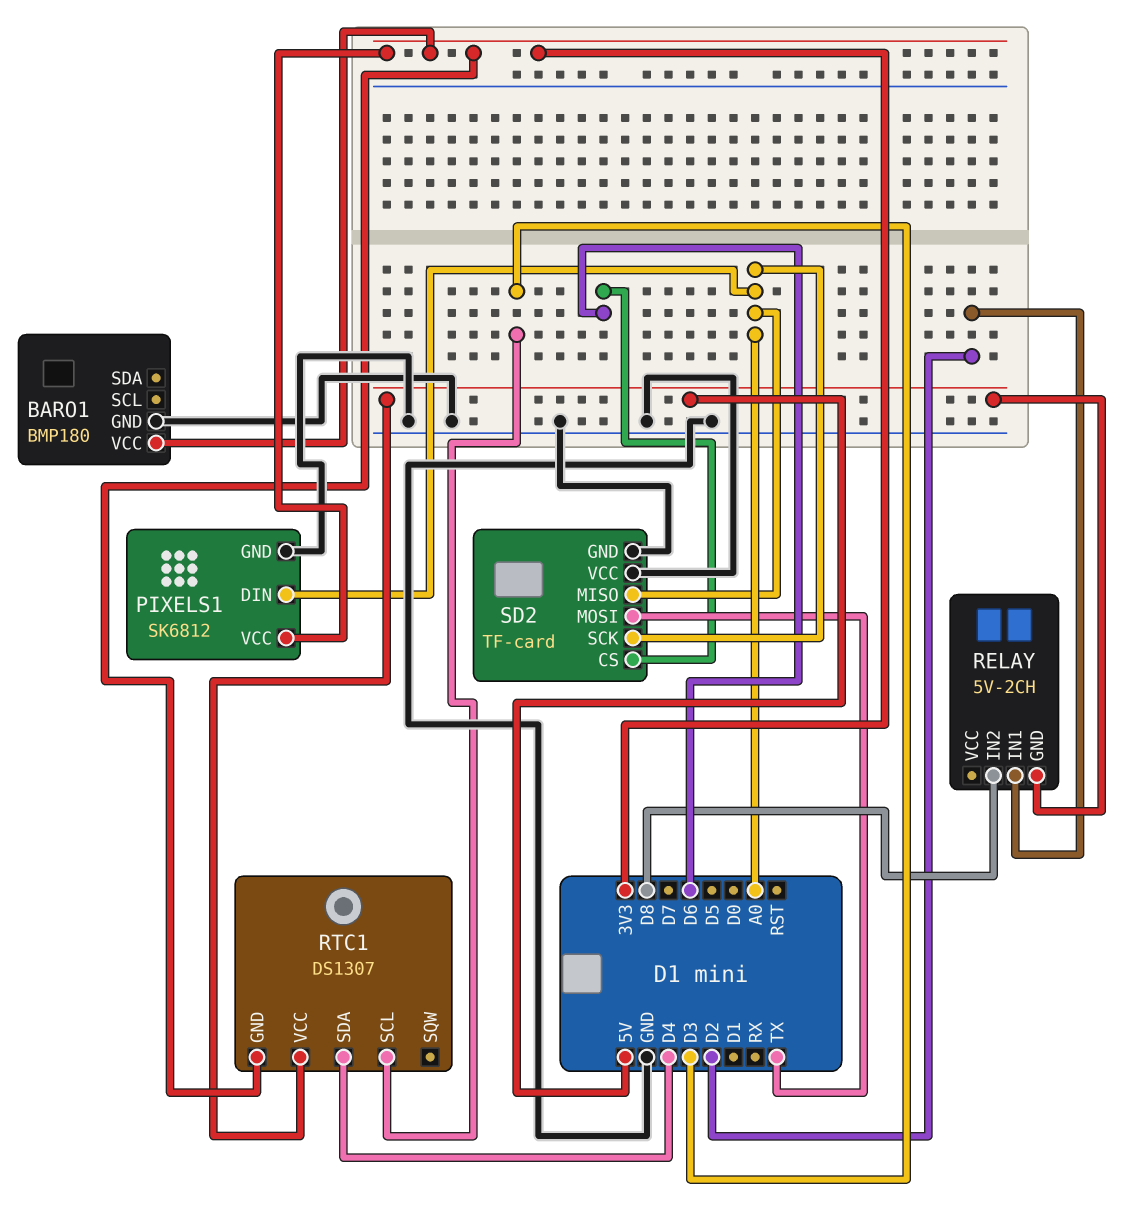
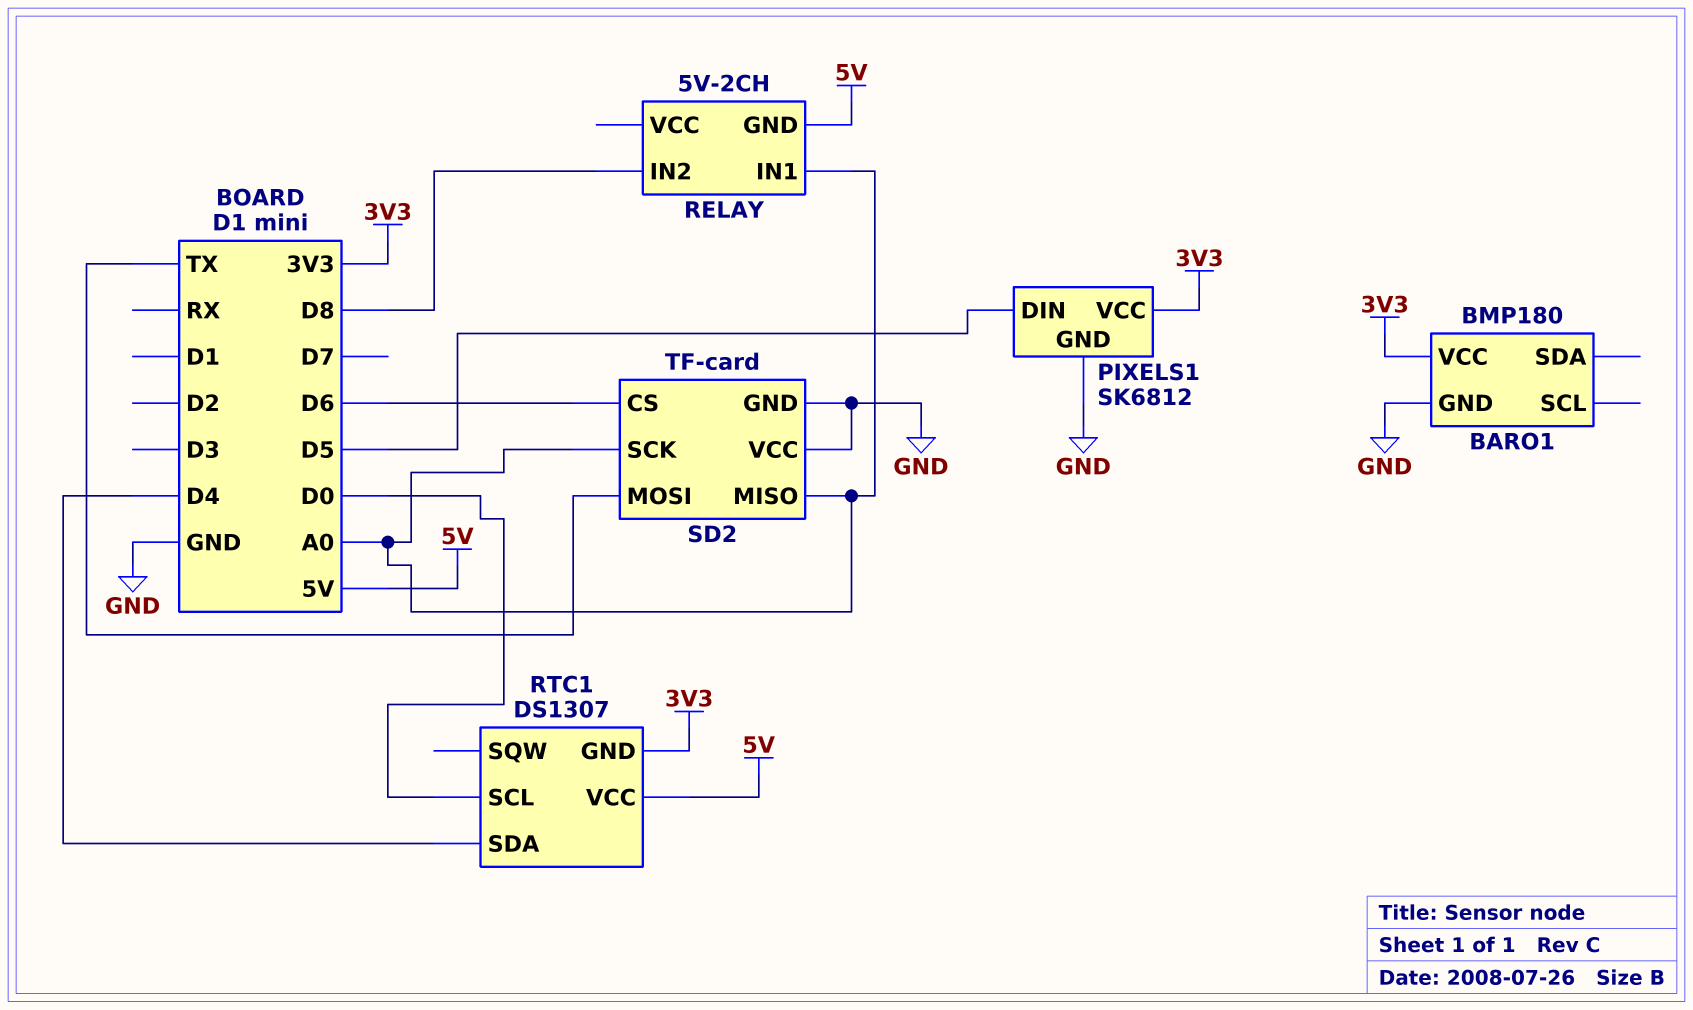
PIXELS1 pin DIN: A0 -> D5
RELAY pin IN1: D2 -> A0
RTC1 pin SCL: D3 -> D0

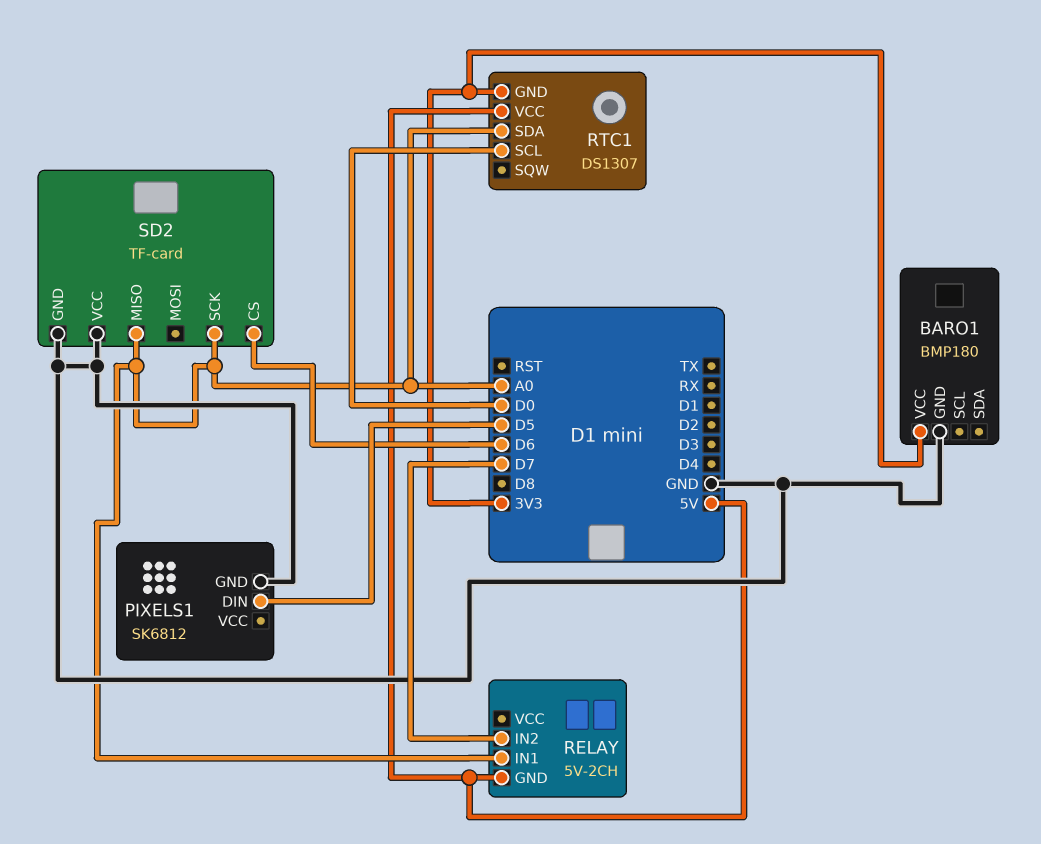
PIXELS1 pin VCC: 3V3 -> none
RELAY pin IN2: D8 -> D7
RTC1 pin SDA: D4 -> A0
SD2 pin MOSI: TX -> none

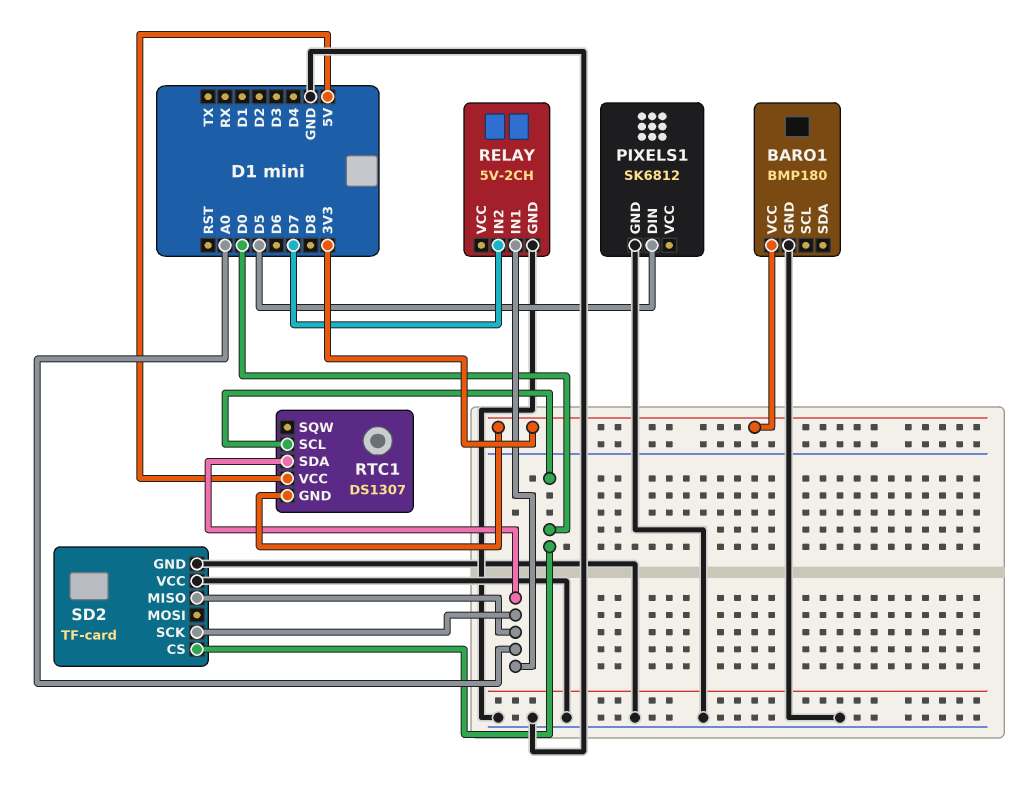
RELAY pin GND: 5V -> GND
SD2 pin CS: D6 -> D0

